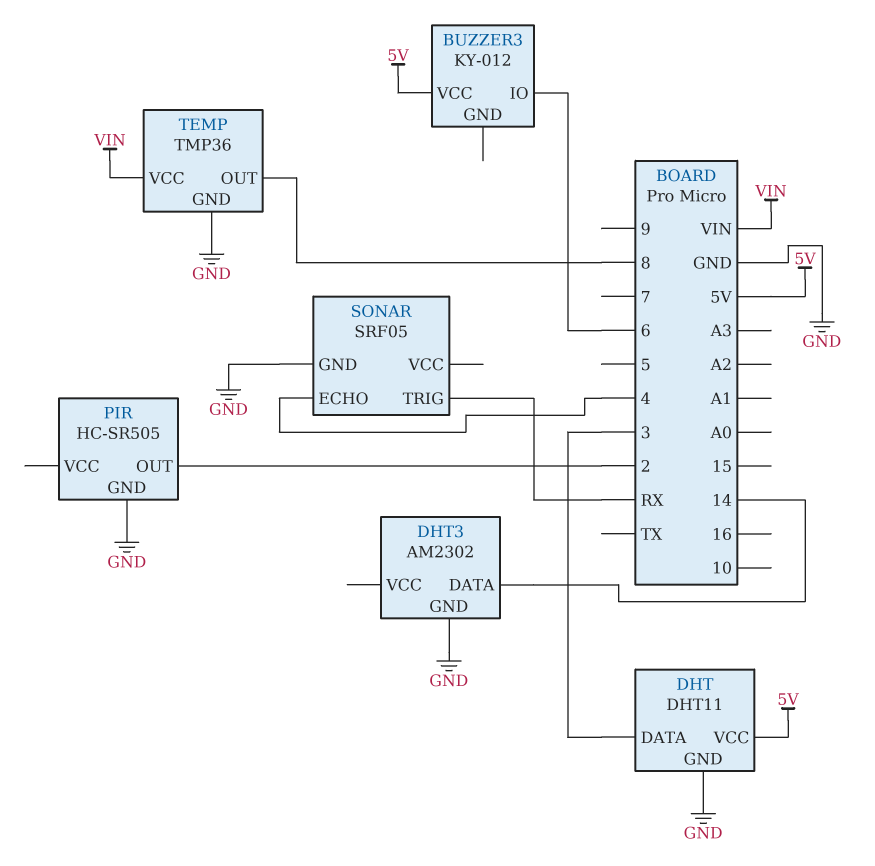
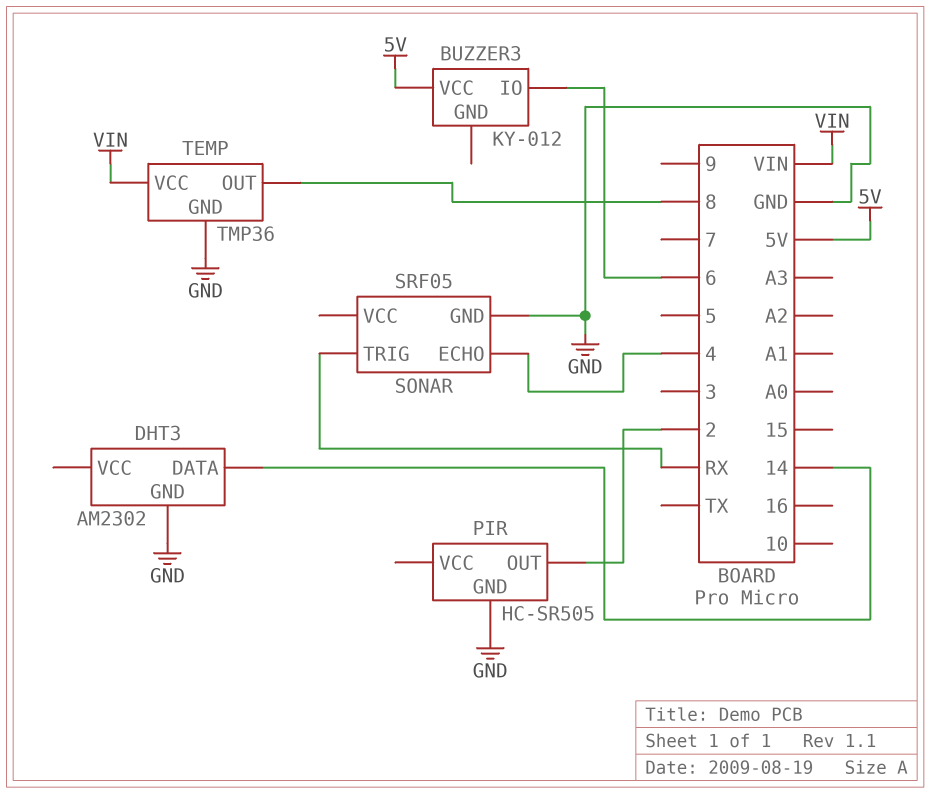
DHT: DHT11 -> none
DHT pin DATA: 3 -> none
DHT pin GND: GND -> none
DHT pin VCC: 5V -> none

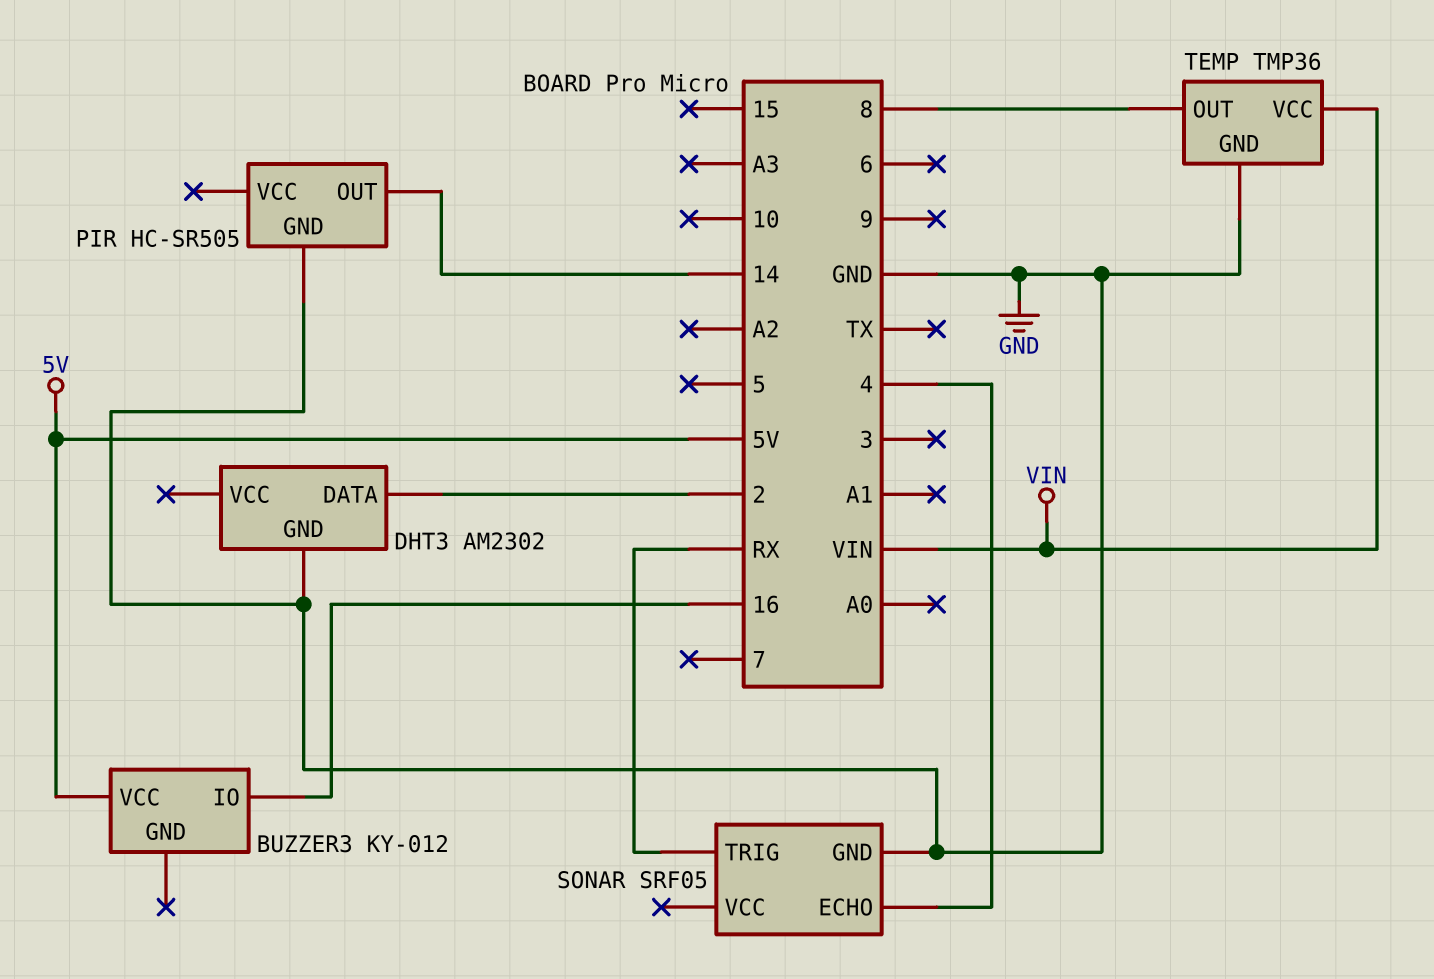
BUZZER3 pin IO: 6 -> 16
DHT3 pin DATA: 14 -> 2
PIR pin OUT: 2 -> 14

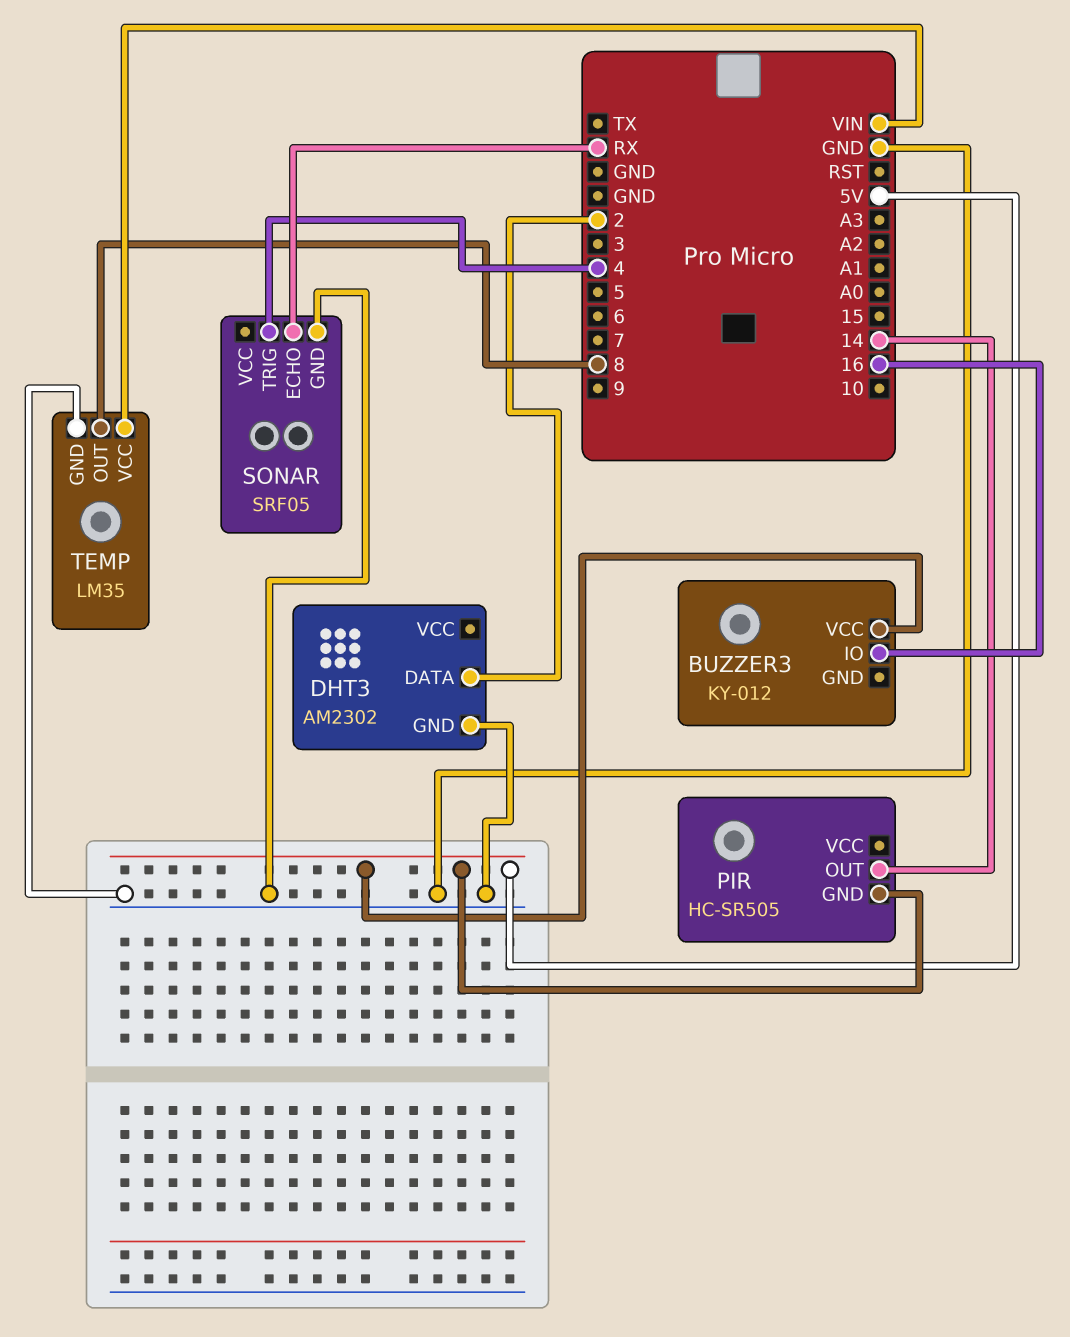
PIR pin GND: GND -> 5V
SONAR pin ECHO: 4 -> RX
SONAR pin TRIG: RX -> 4
TEMP: TMP36 -> LM35

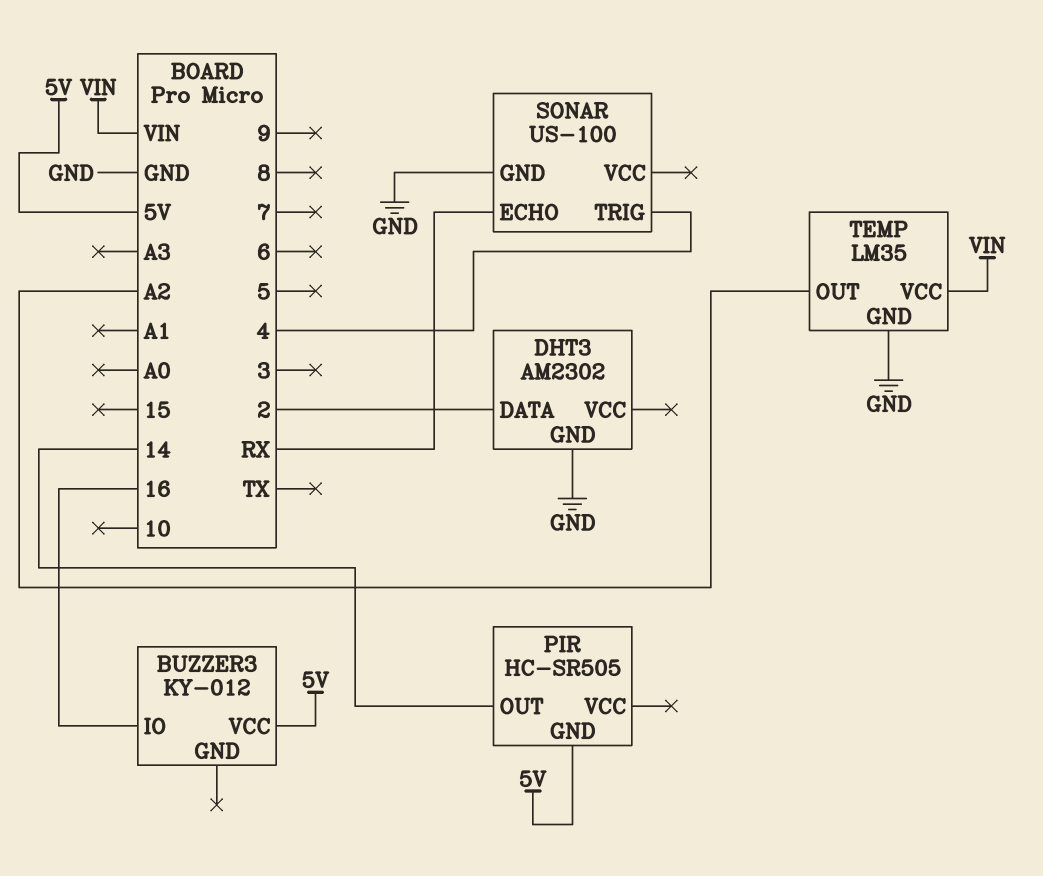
SONAR: SRF05 -> US-100
TEMP pin OUT: 8 -> A2

